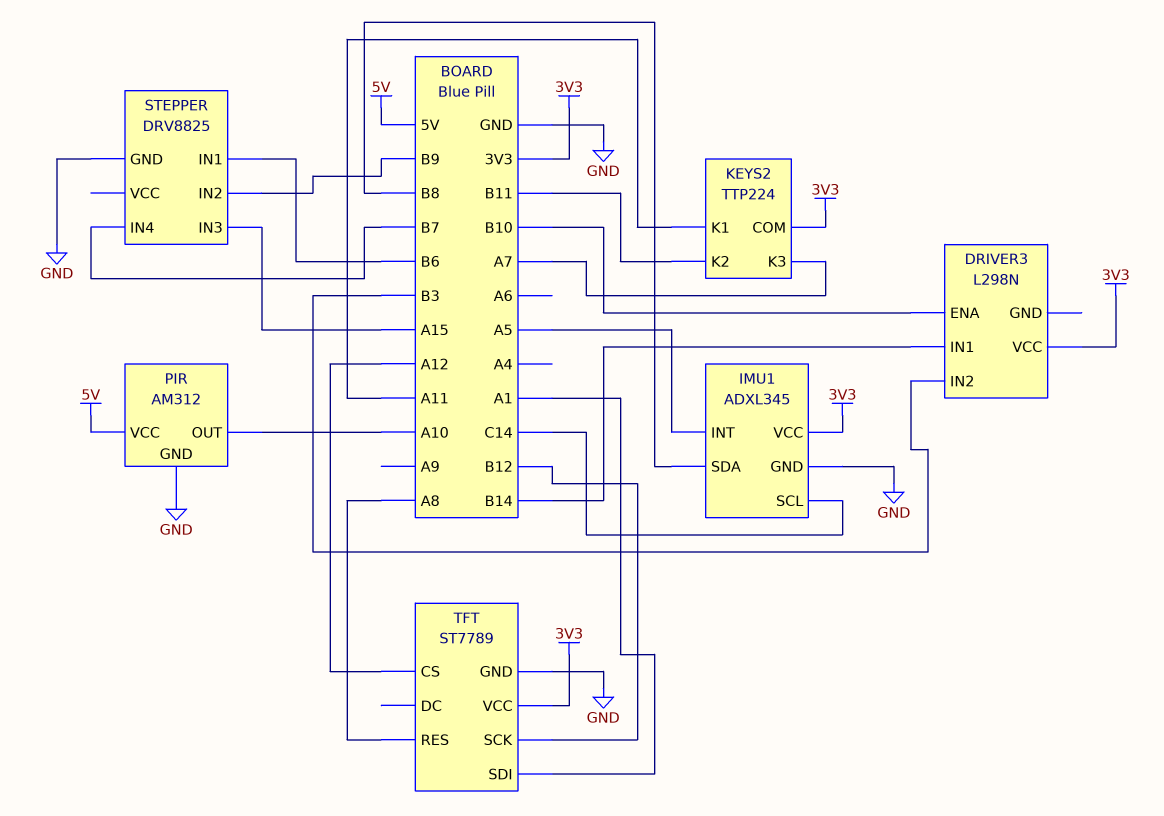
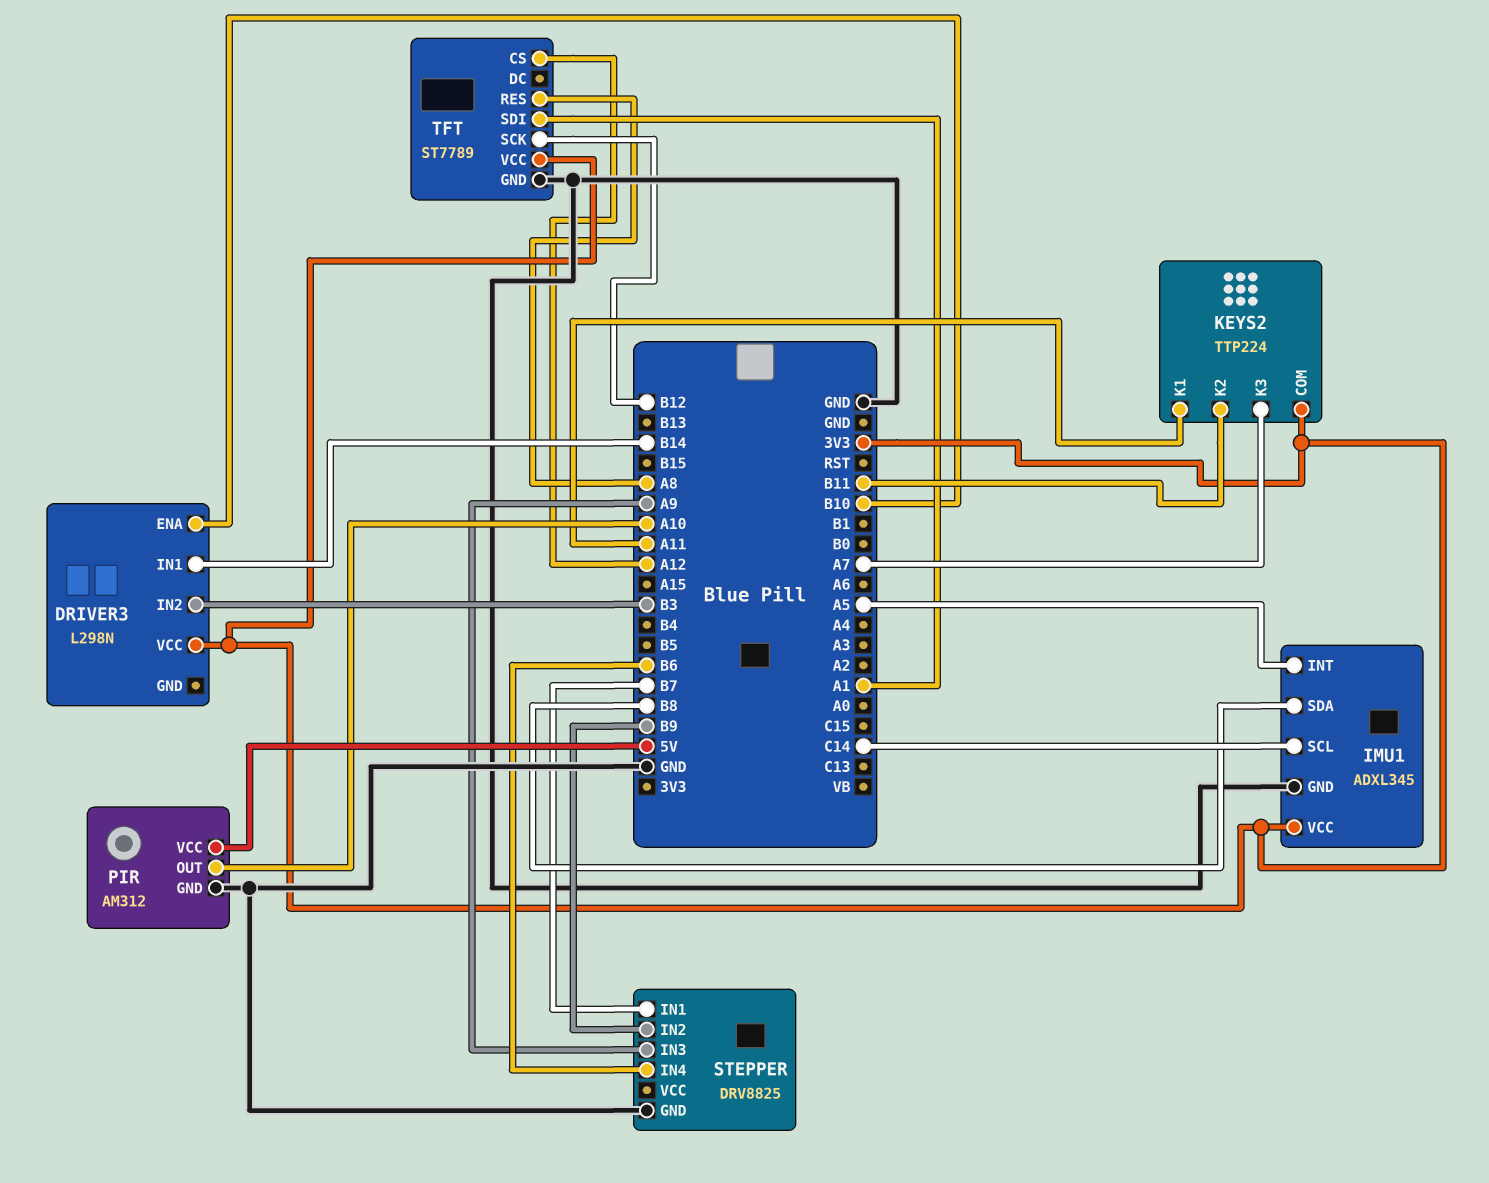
STEPPER pin IN1: B6 -> B7
STEPPER pin IN3: A15 -> A9
STEPPER pin IN4: B7 -> B6

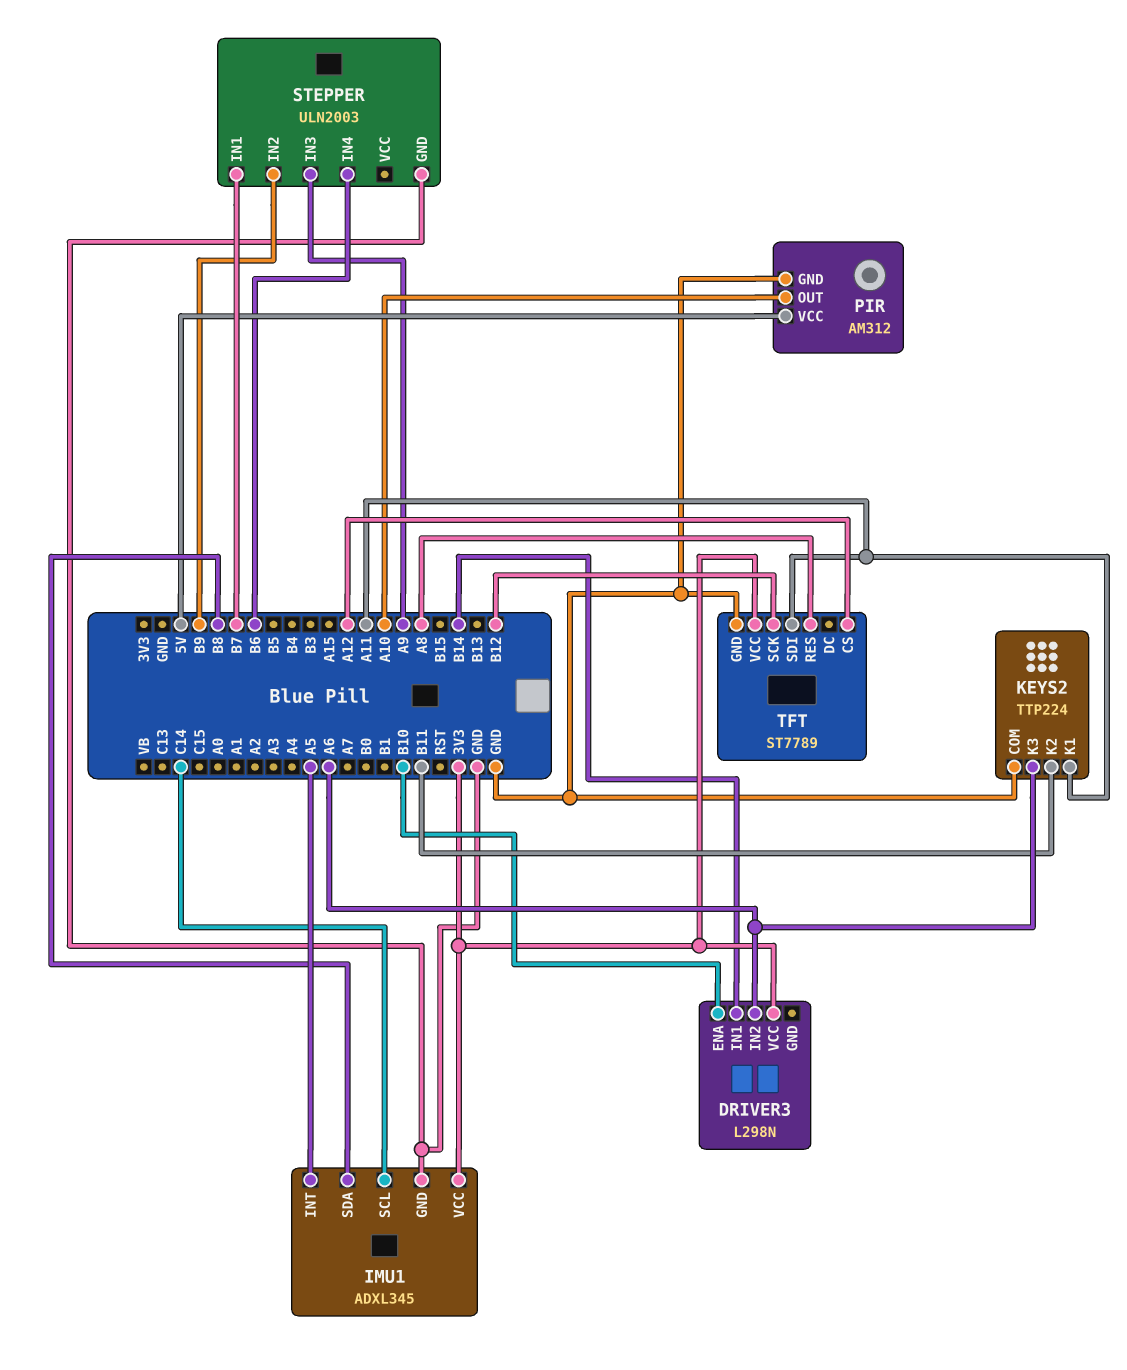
DRIVER3 pin IN2: B3 -> A6
KEYS2 pin COM: 3V3 -> GND
KEYS2 pin K3: A7 -> A6
STEPPER: DRV8825 -> ULN2003
TFT pin SDI: A1 -> A11

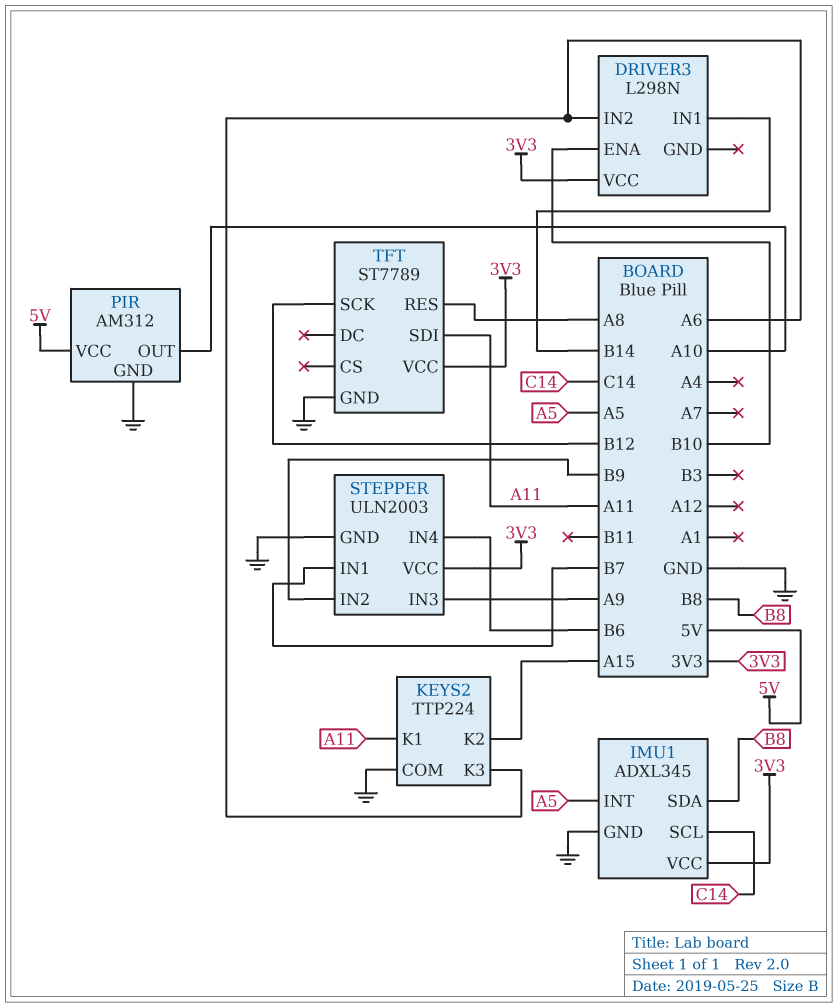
KEYS2 pin K2: B11 -> A15
STEPPER pin VCC: none -> 3V3
TFT pin CS: A12 -> none

